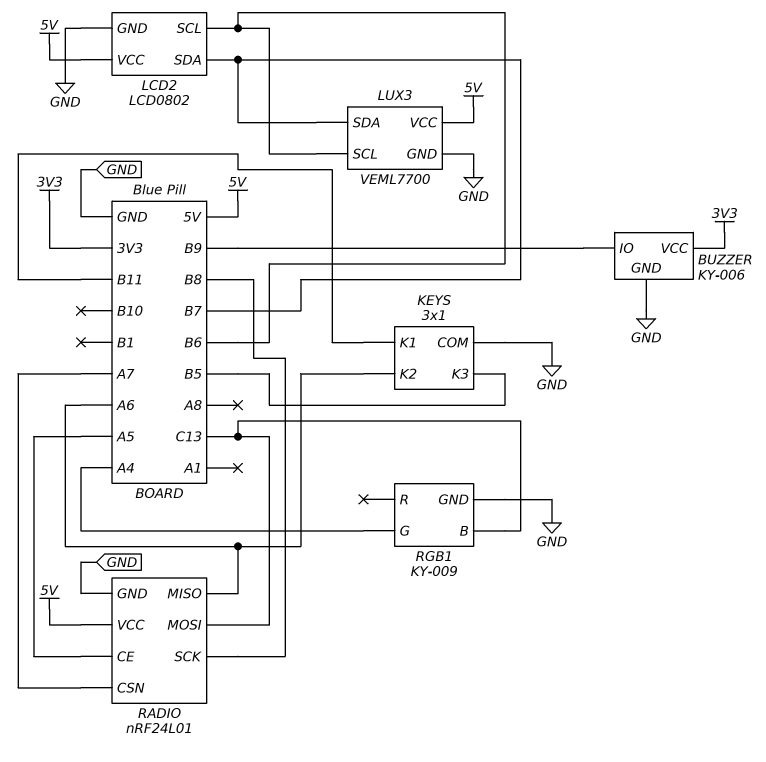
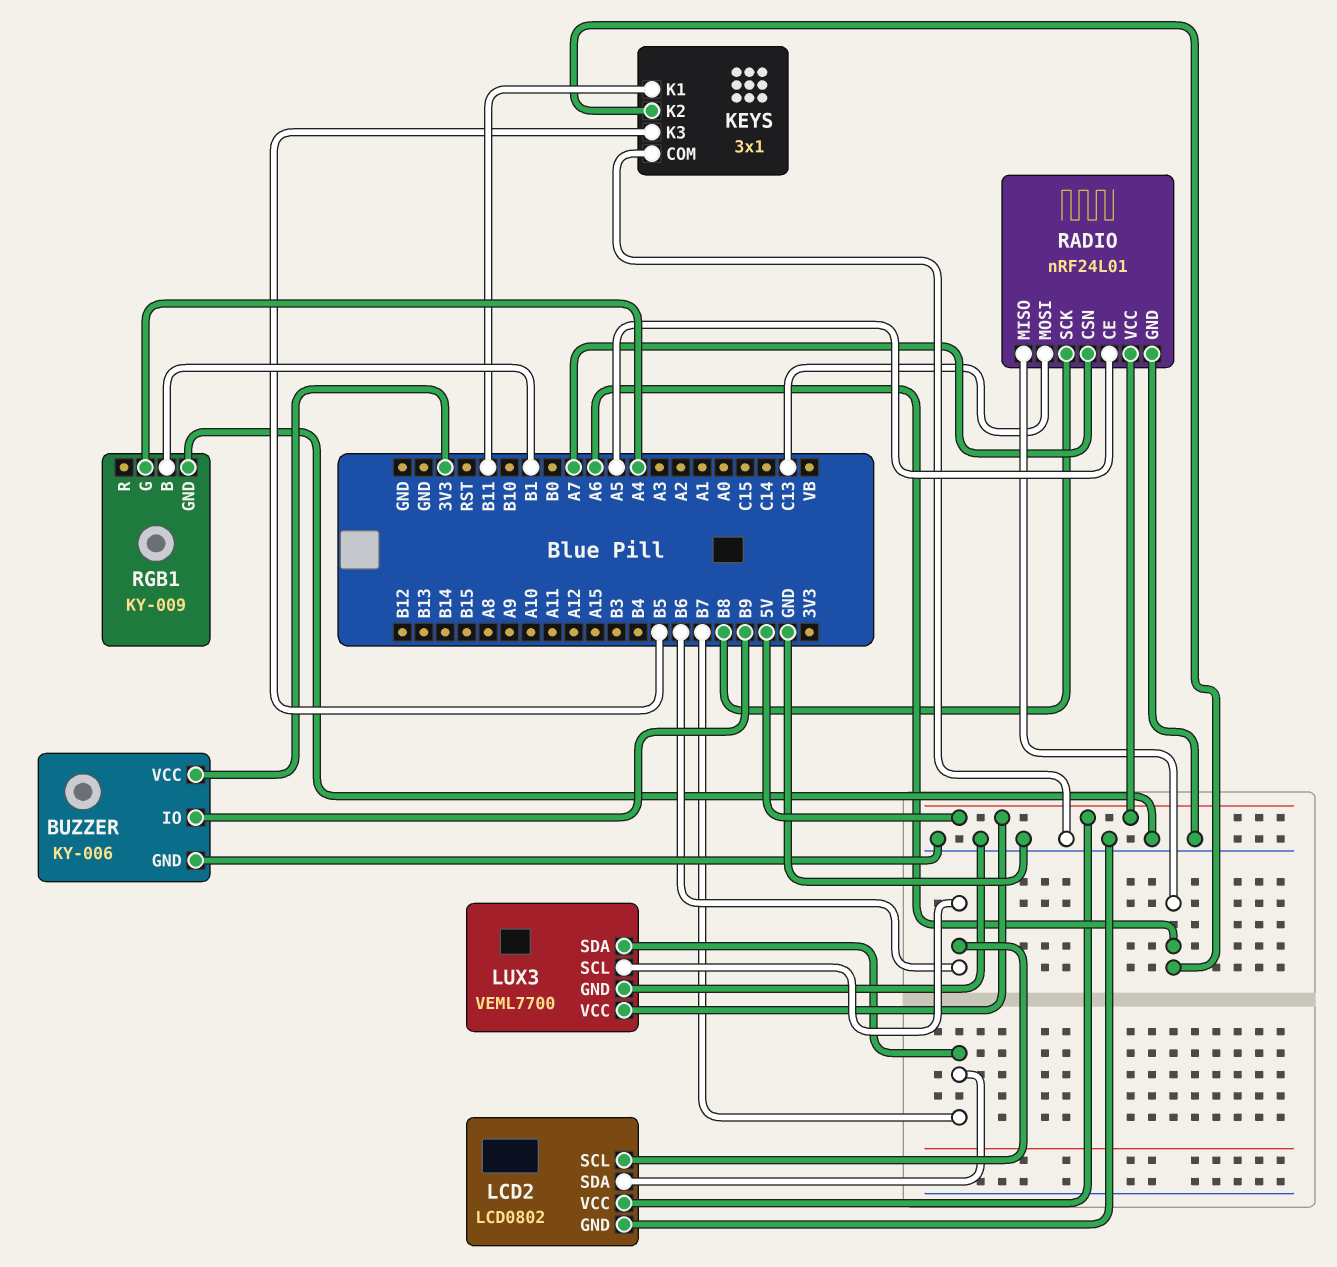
RGB1 pin B: C13 -> B1

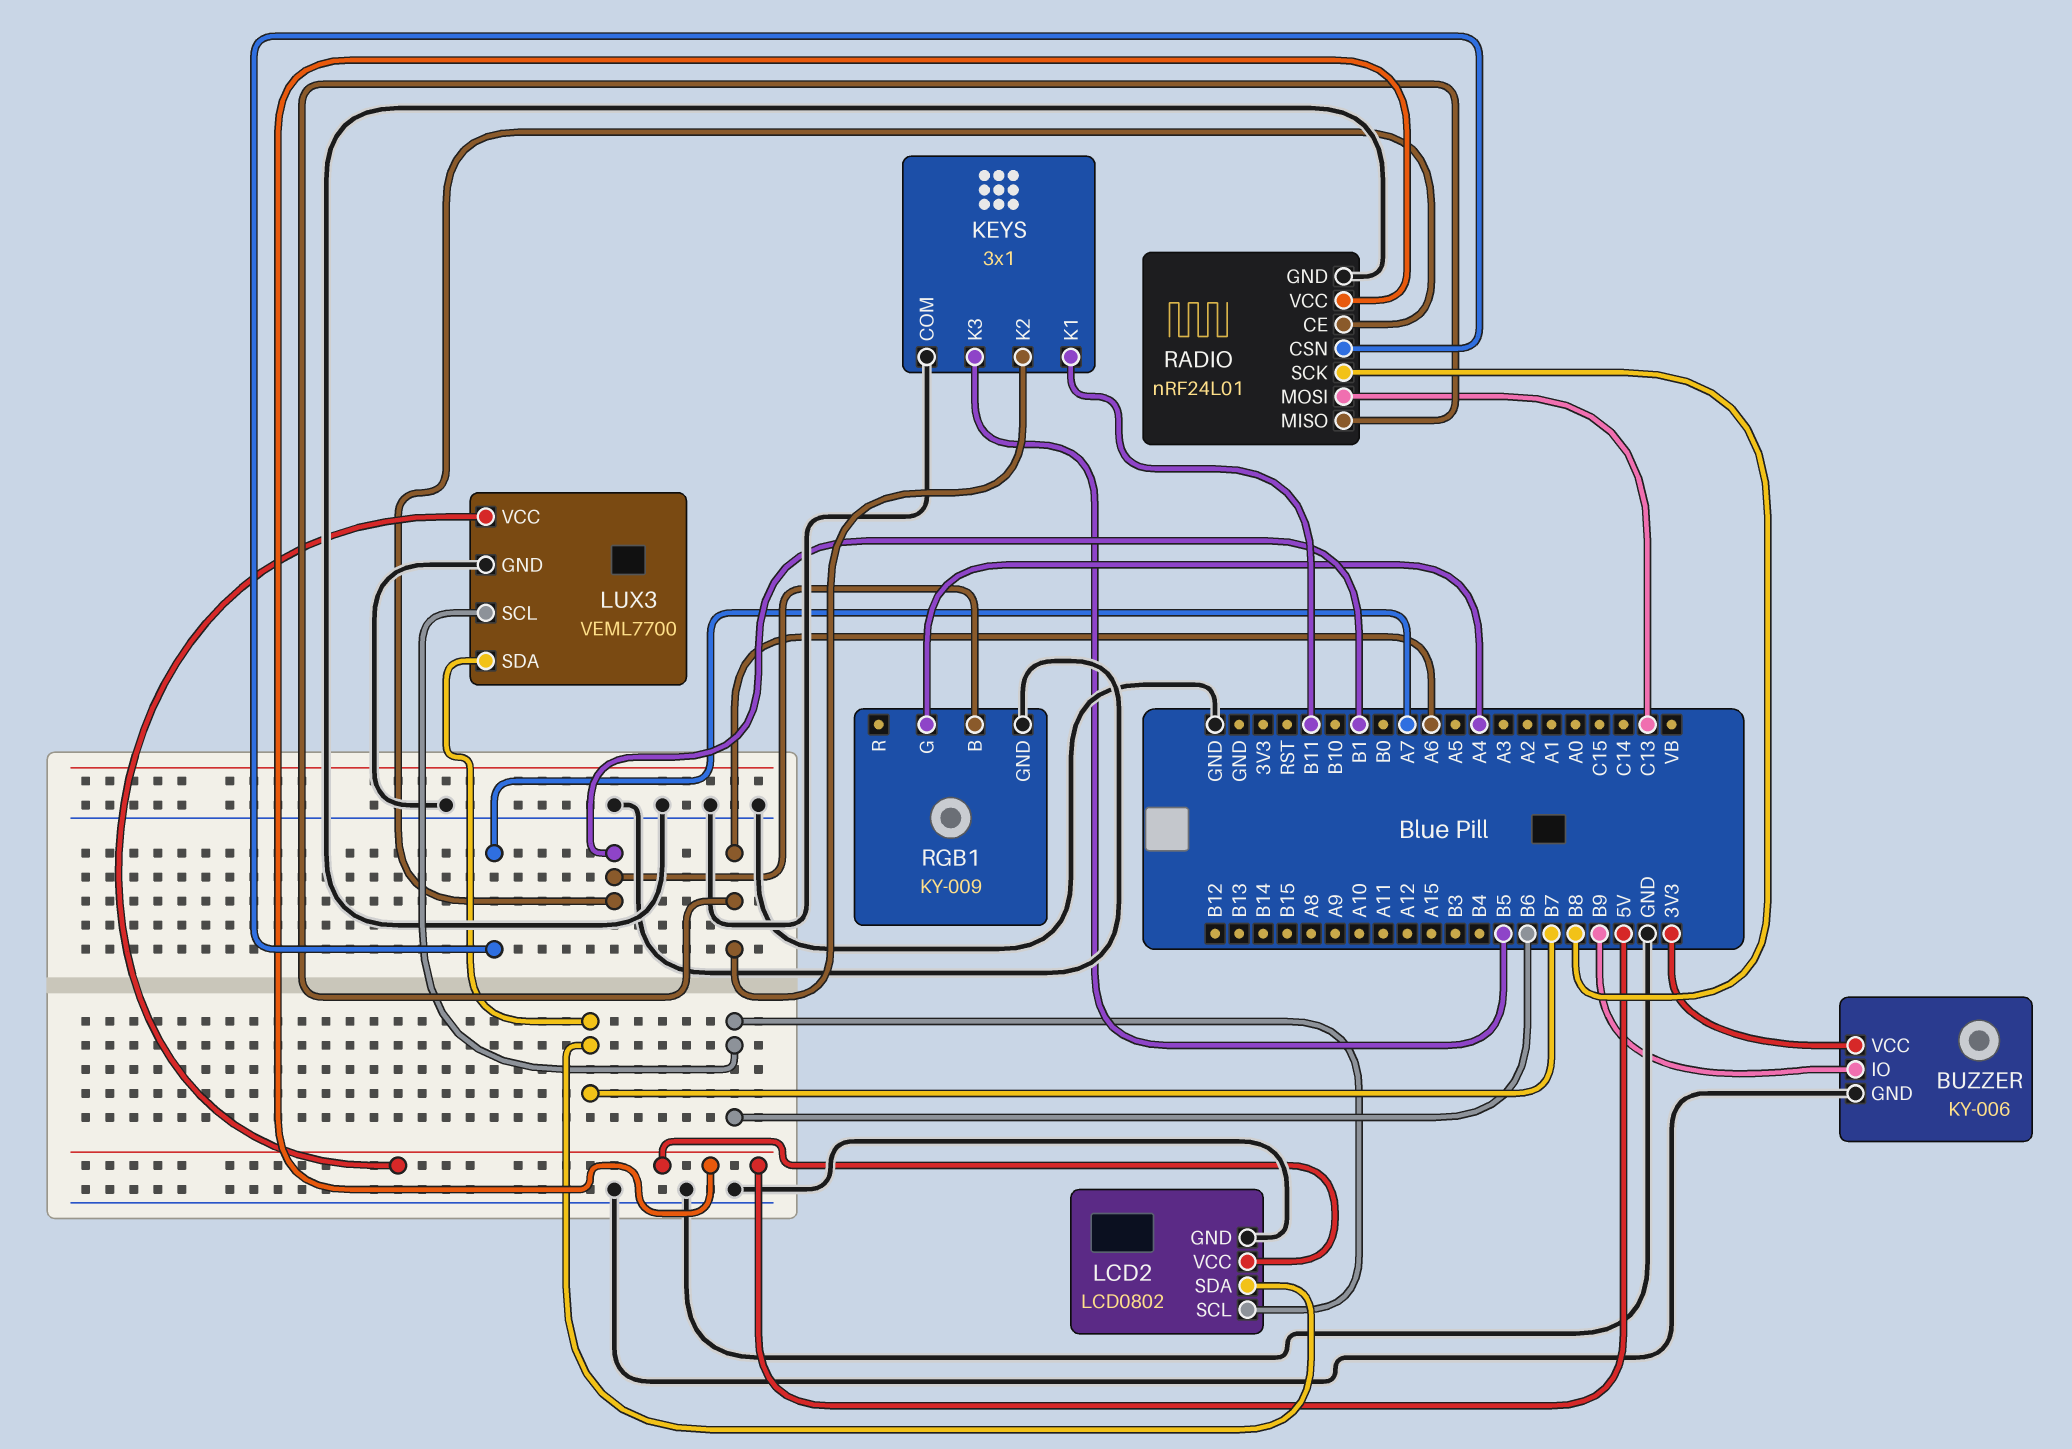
RADIO pin CE: A5 -> B1

